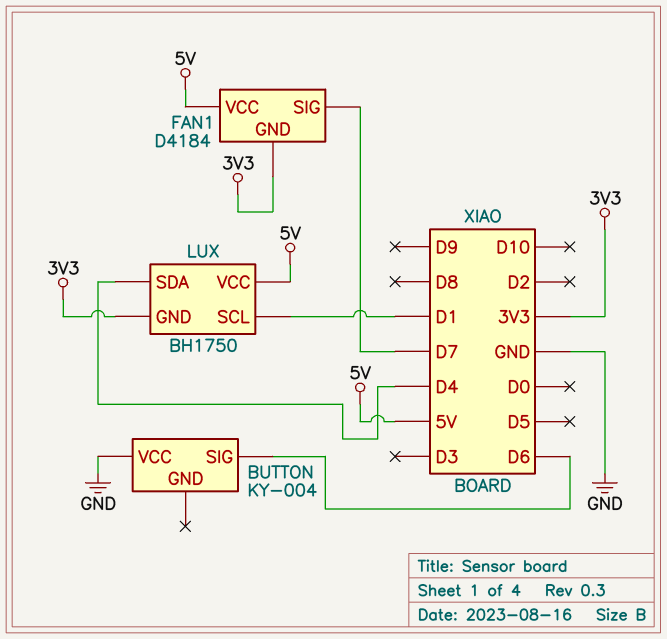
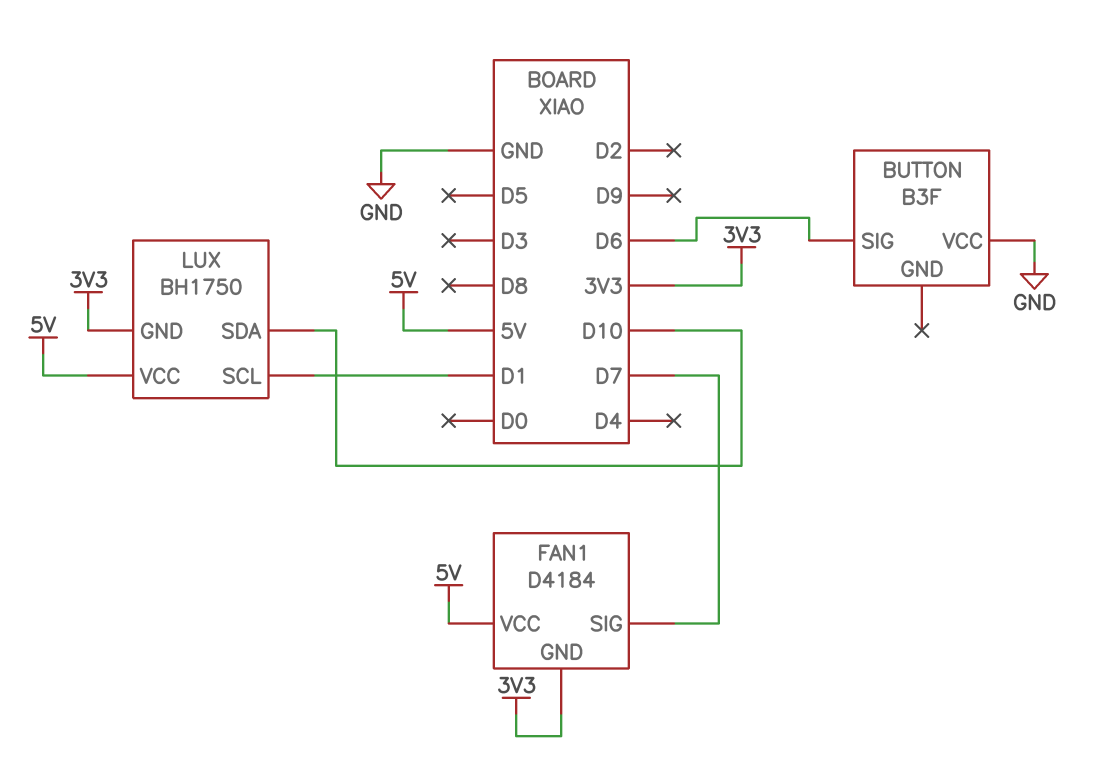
BUTTON: KY-004 -> B3F
LUX pin SDA: D4 -> D10

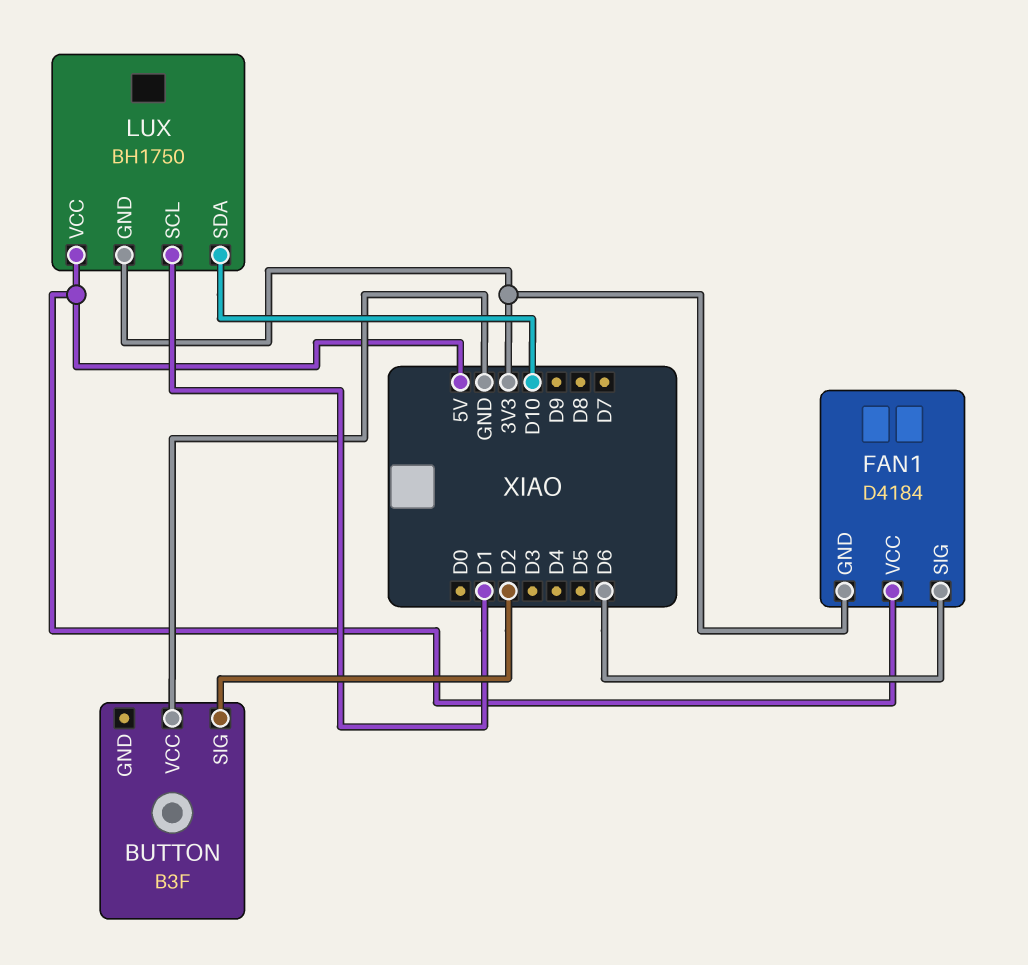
BUTTON pin SIG: D6 -> D2
FAN1 pin SIG: D7 -> D6

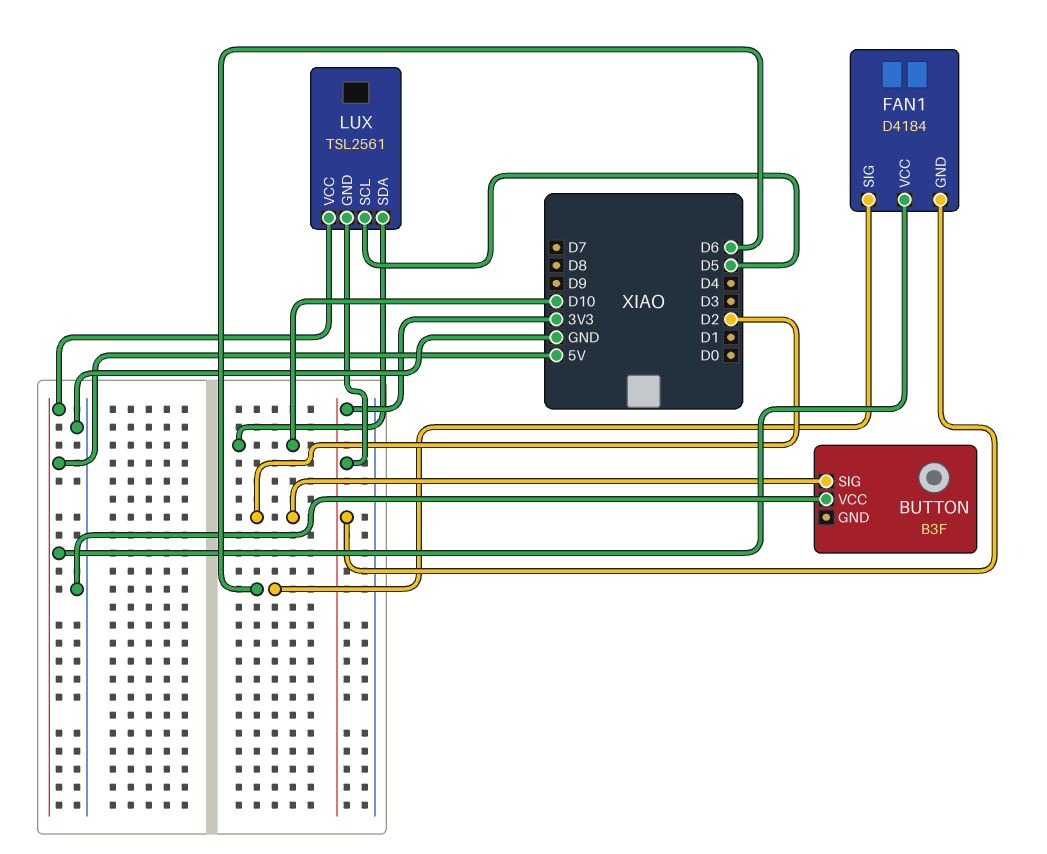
LUX: BH1750 -> TSL2561
LUX pin SCL: D1 -> D5

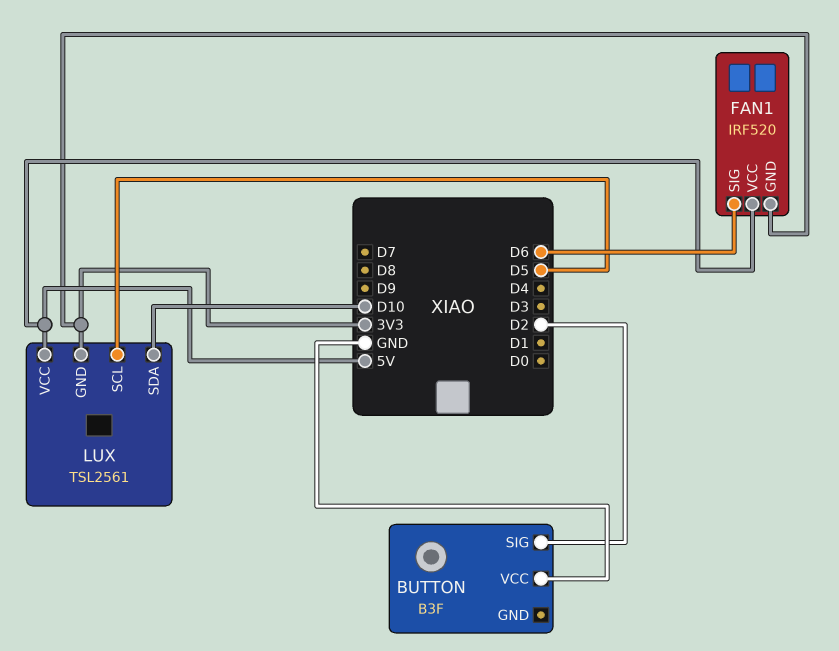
FAN1: D4184 -> IRF520

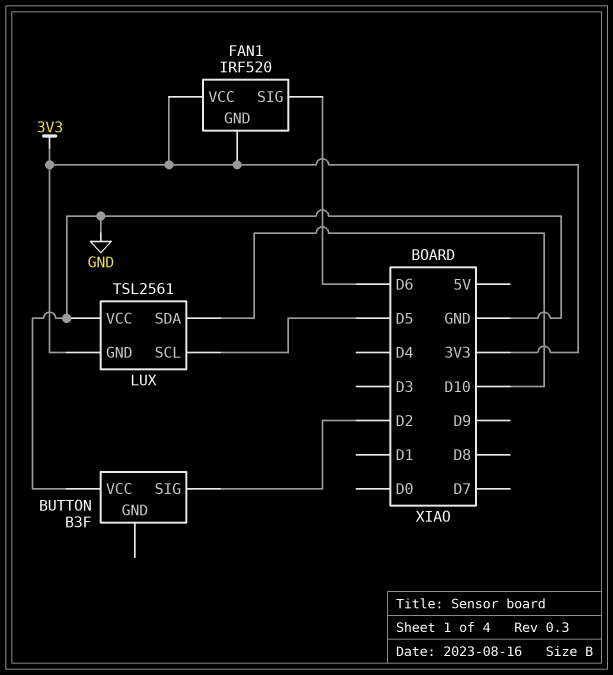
FAN1 pin VCC: 5V -> 3V3
LUX pin VCC: 5V -> GND

